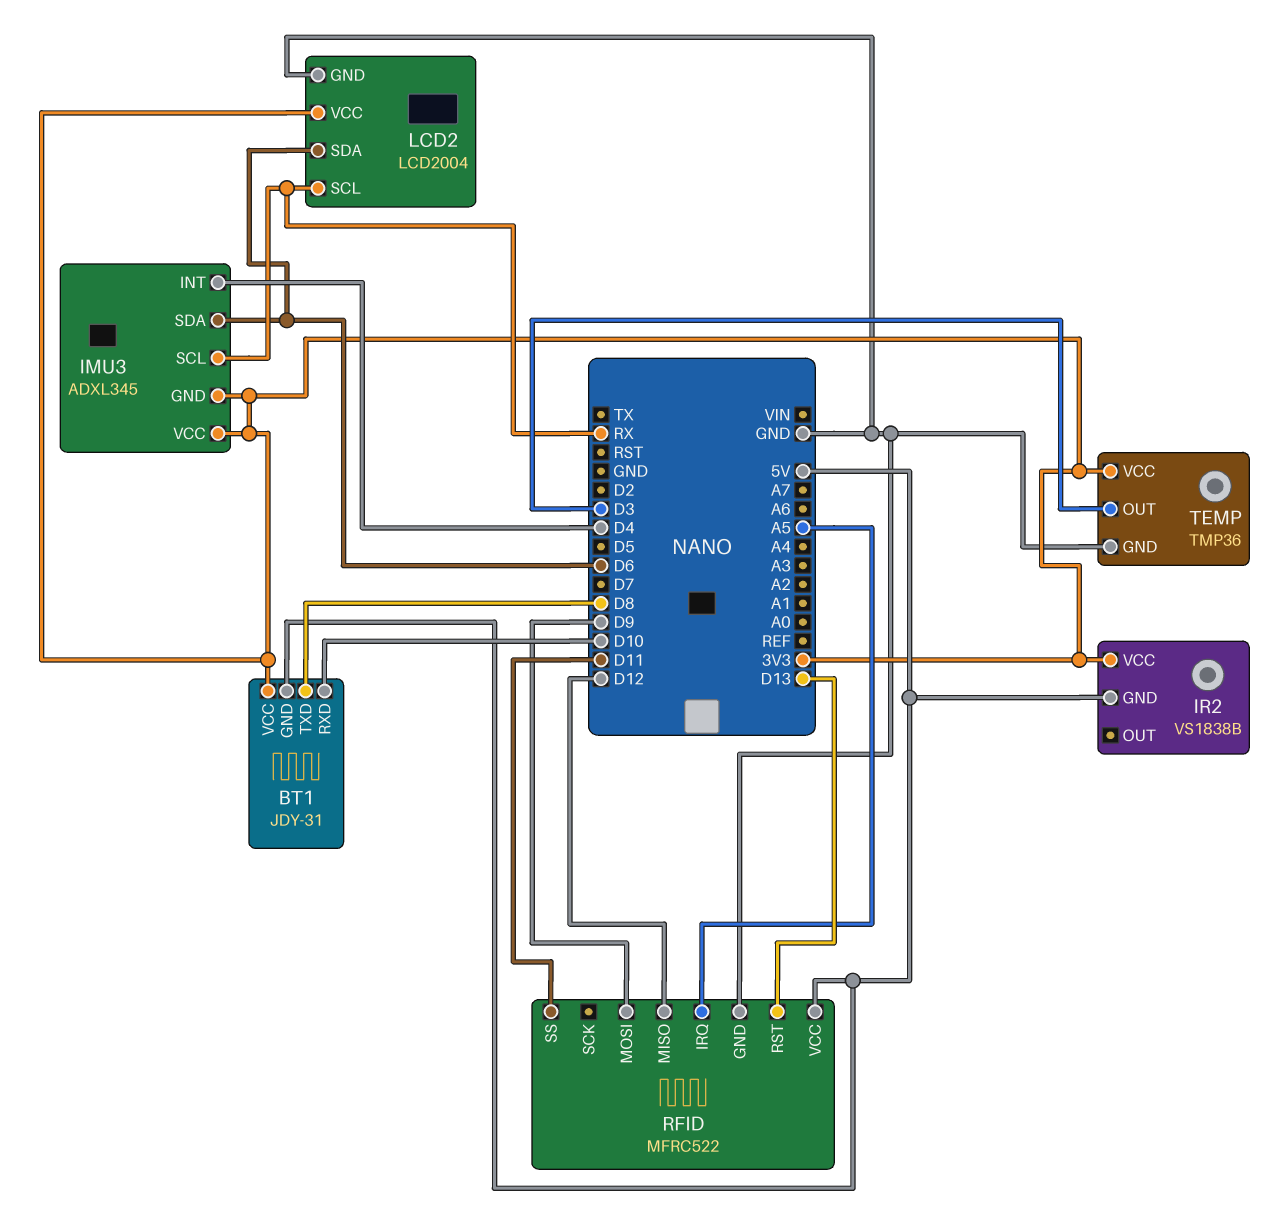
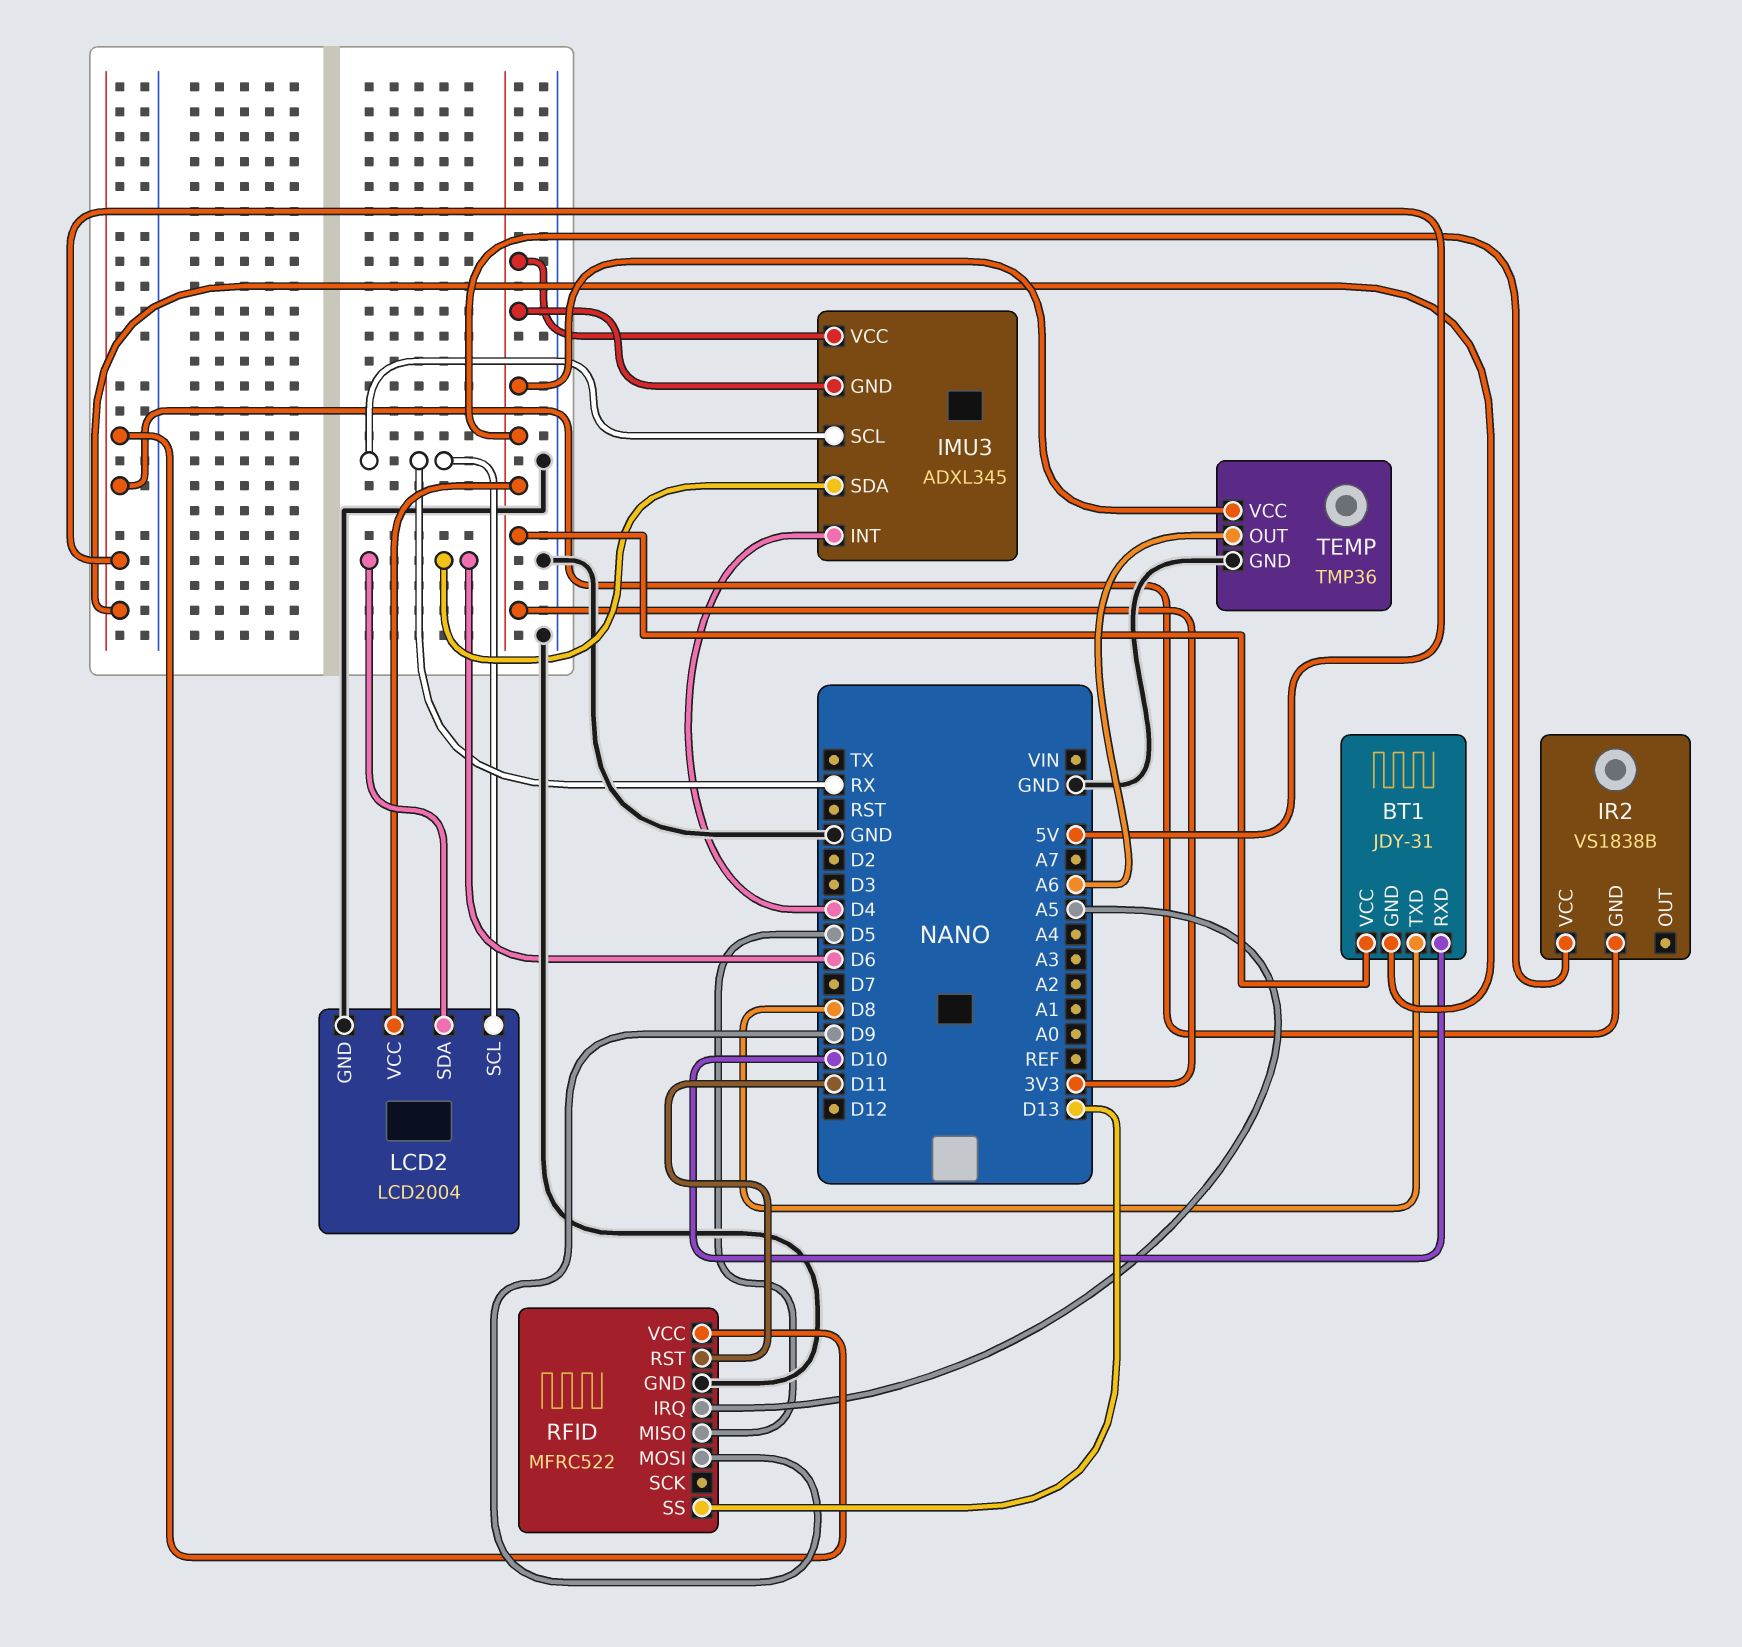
RFID pin MISO: D12 -> D5
RFID pin RST: D13 -> D11
RFID pin SS: D11 -> D13
TEMP pin OUT: D3 -> A6

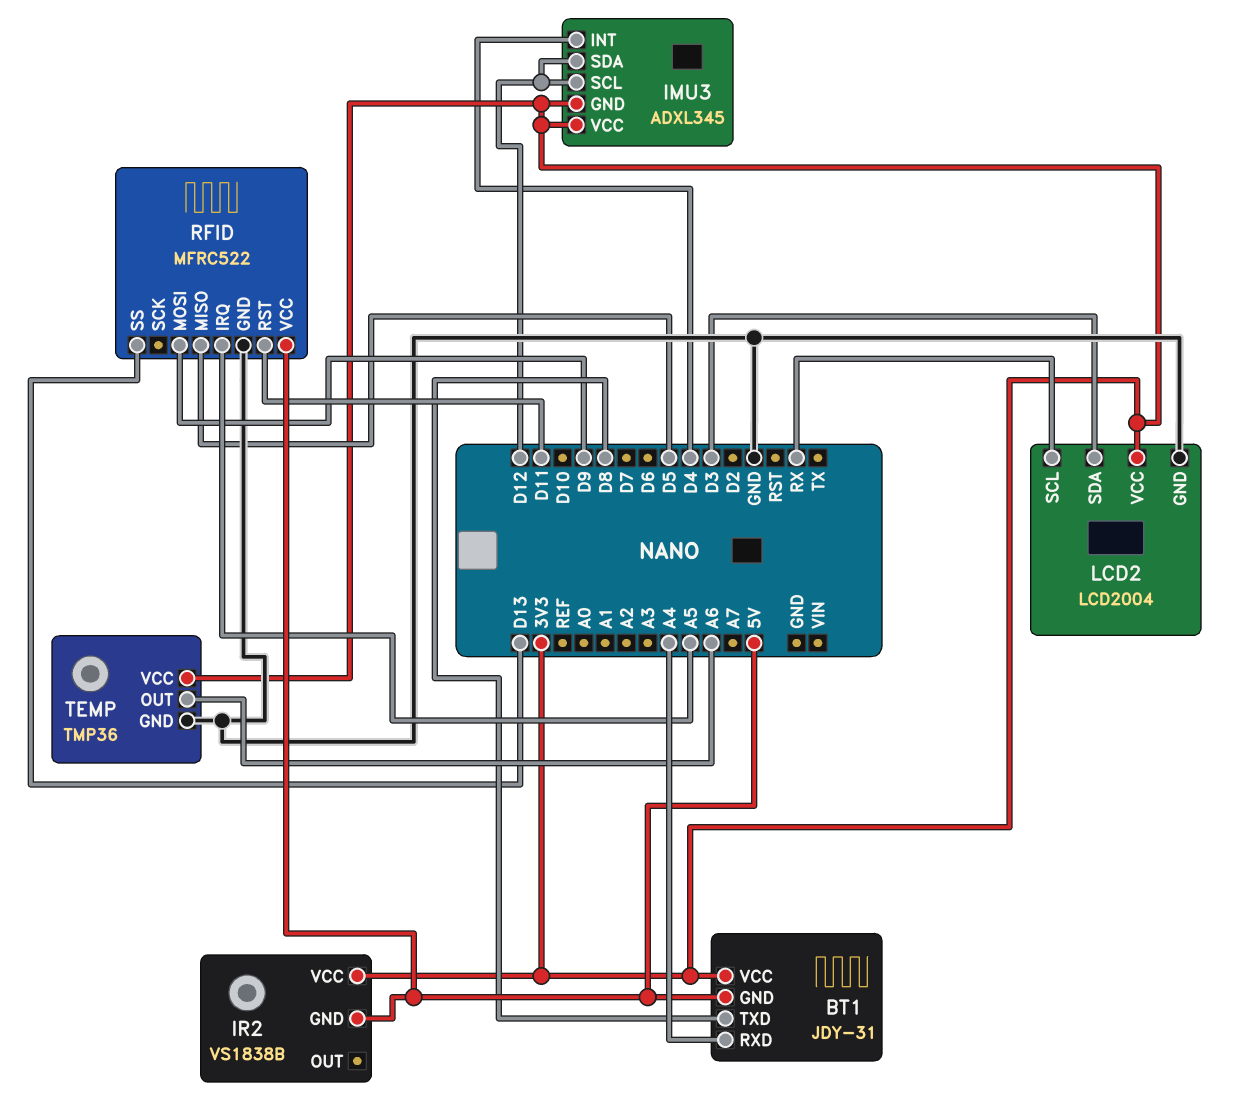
BT1 pin RXD: D10 -> A4
IMU3 pin SCL: RX -> D12
IMU3 pin SDA: D6 -> D12
LCD2 pin SDA: D6 -> D3

